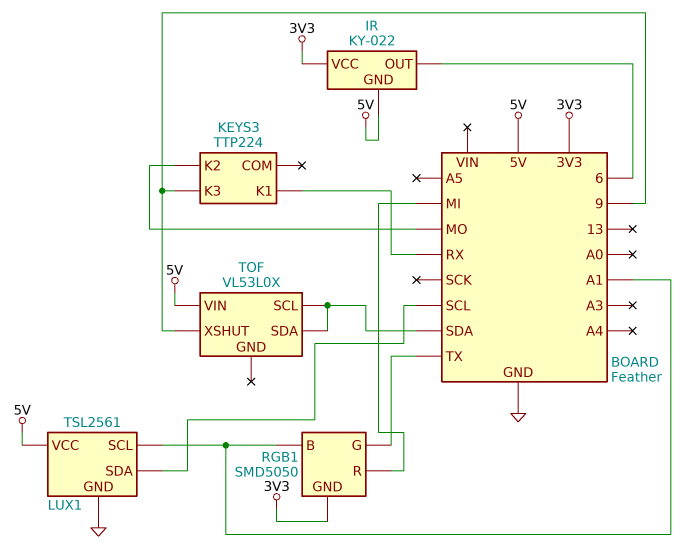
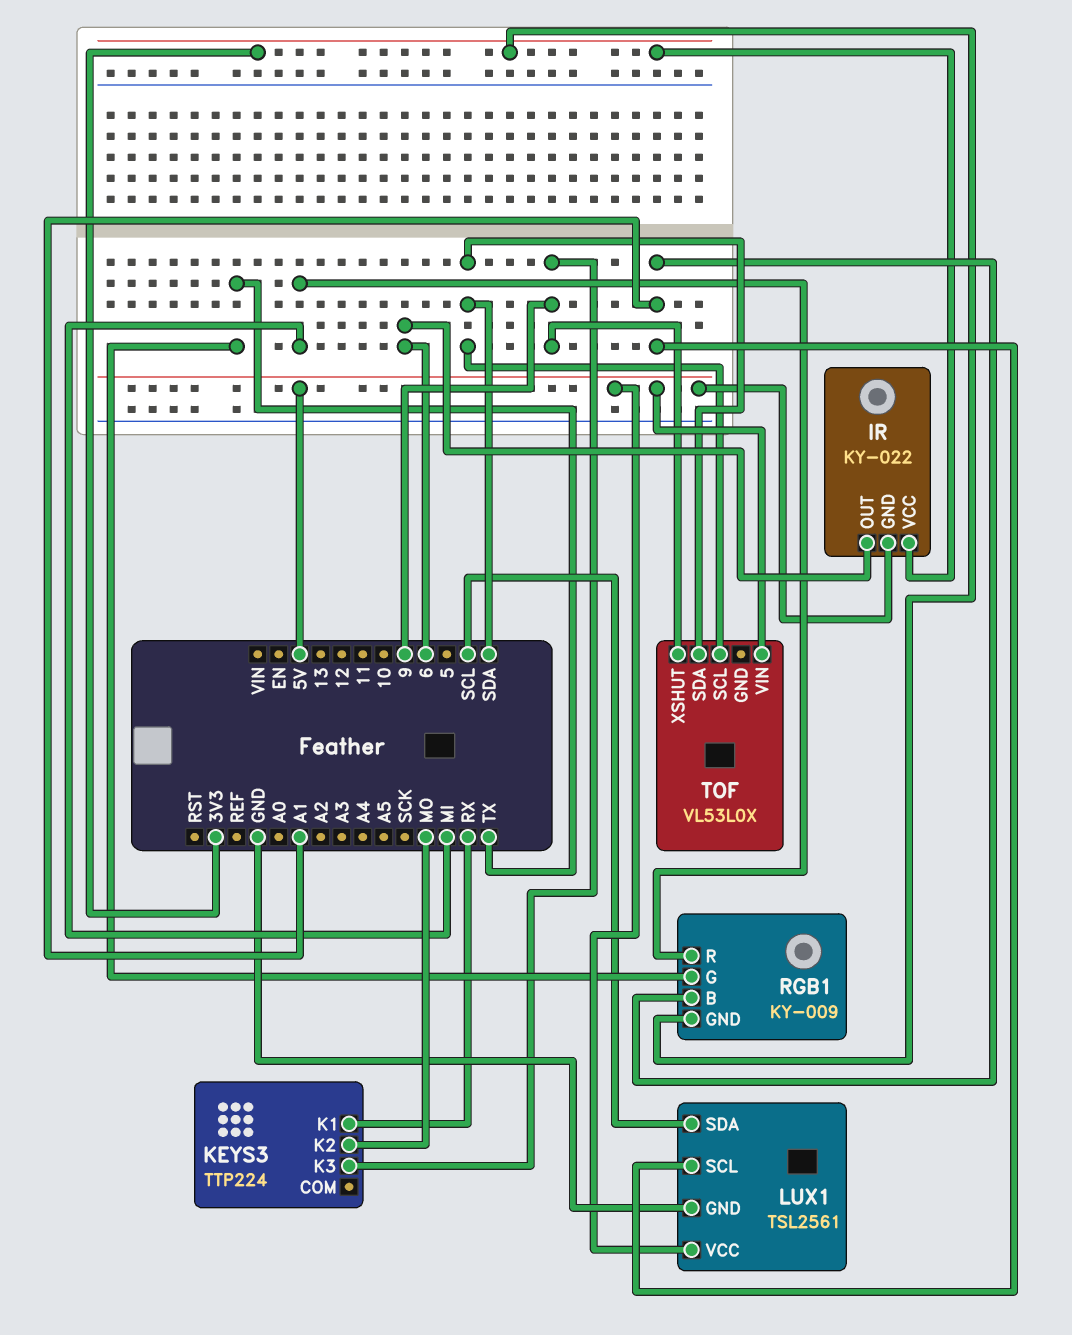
RGB1: SMD5050 -> KY-009

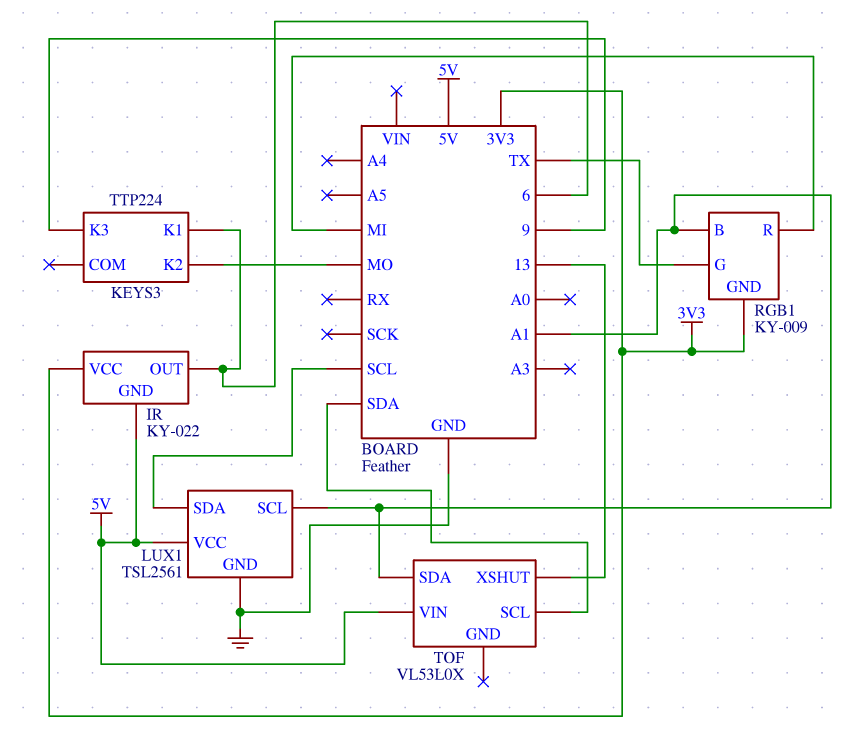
KEYS3 pin K1: RX -> 6
TOF pin SDA: SDA -> A1
TOF pin XSHUT: 9 -> 13

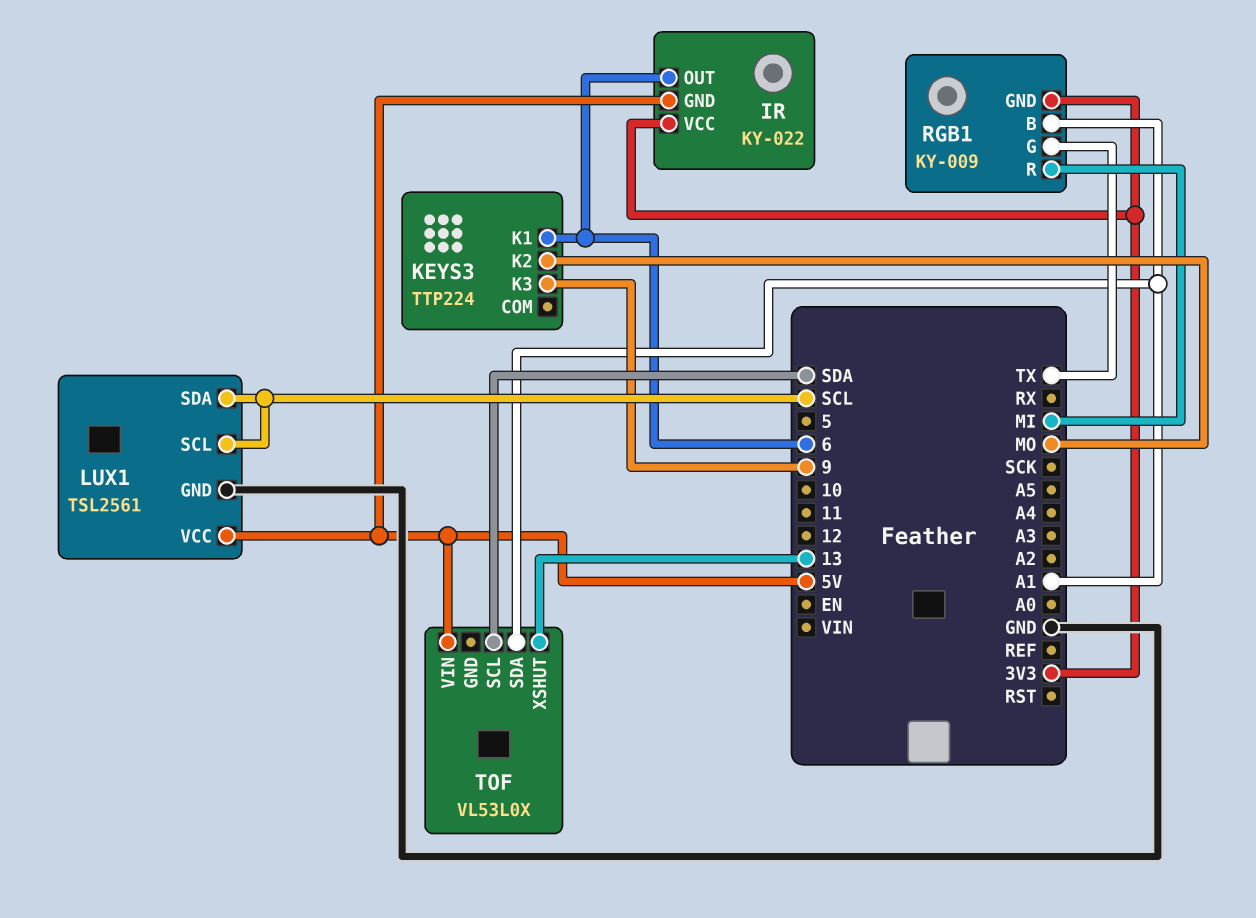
LUX1 pin SCL: A1 -> SCL

